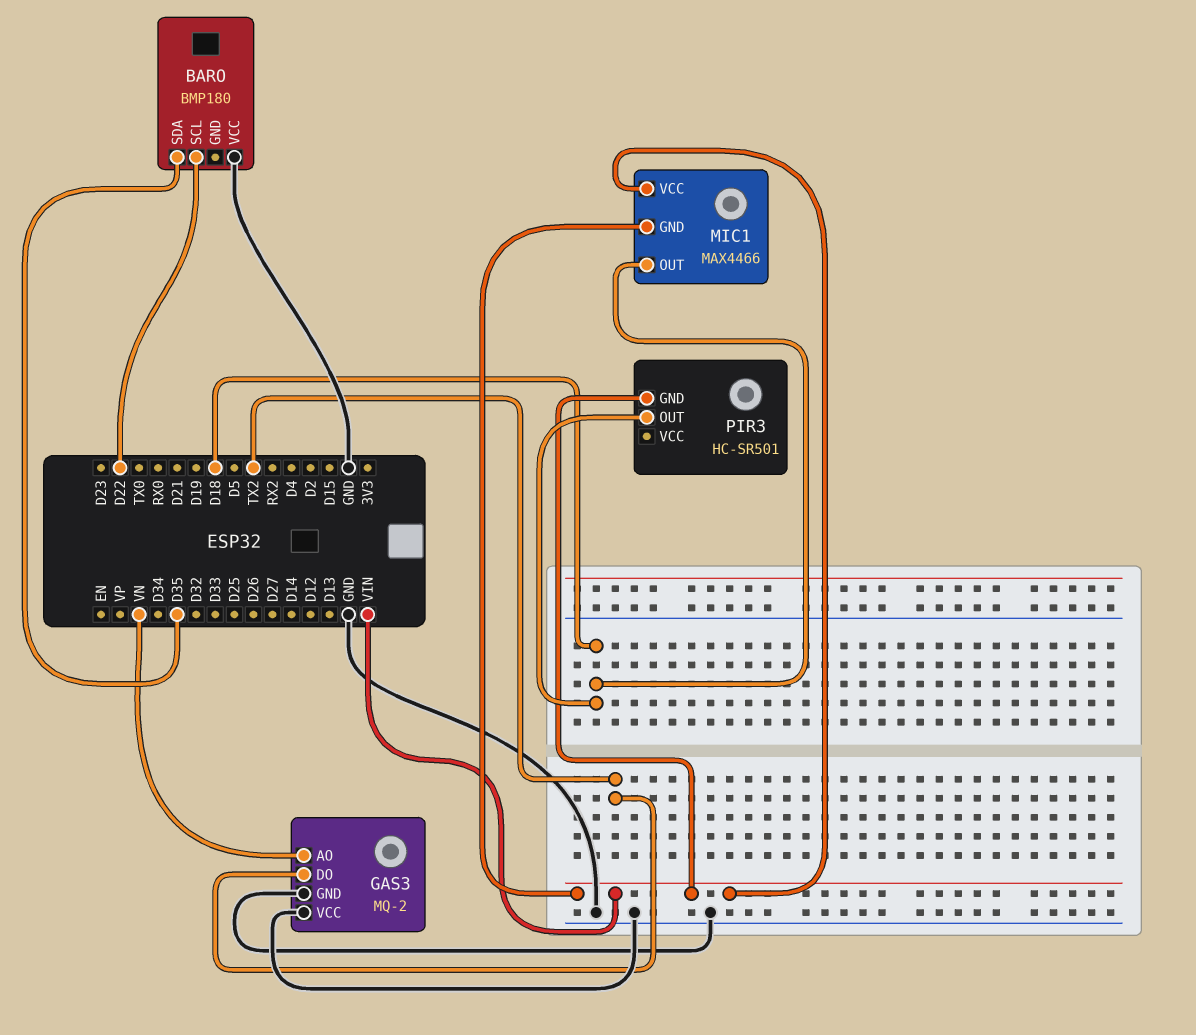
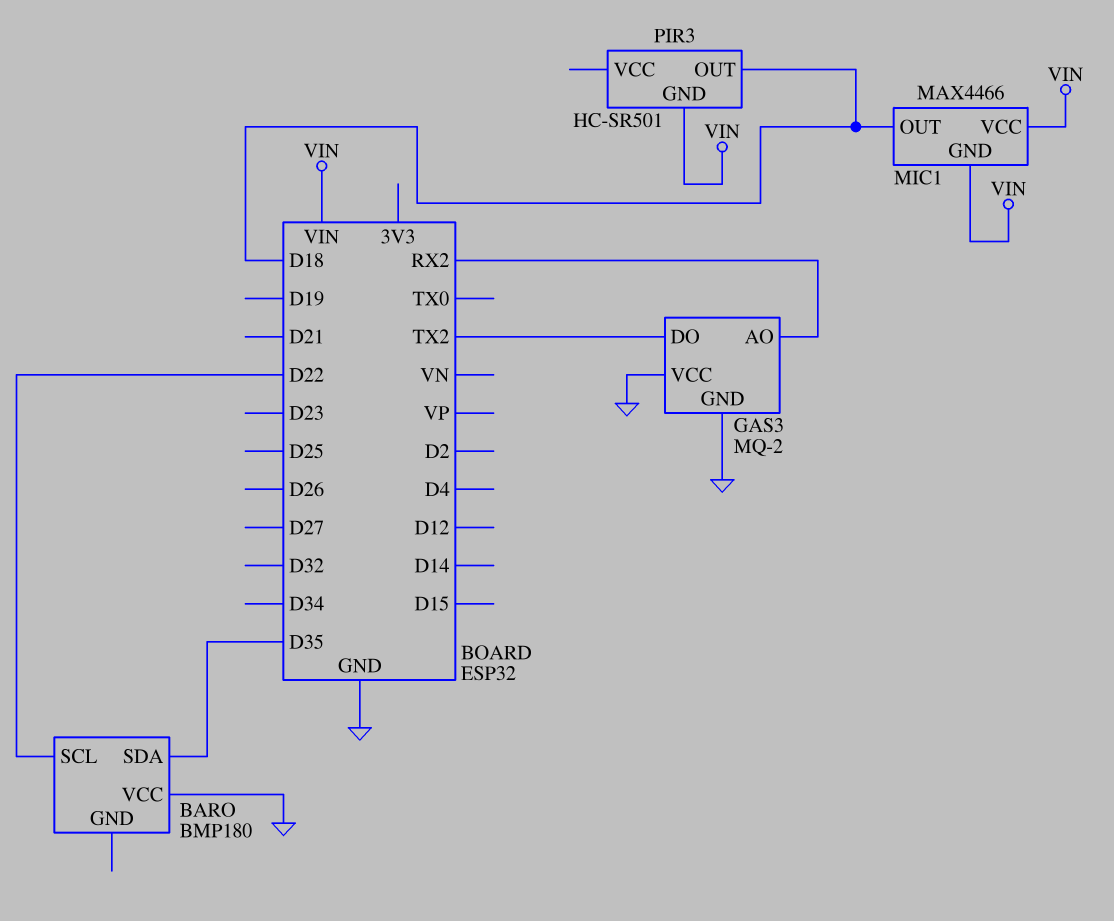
GAS3 pin AO: VN -> RX2

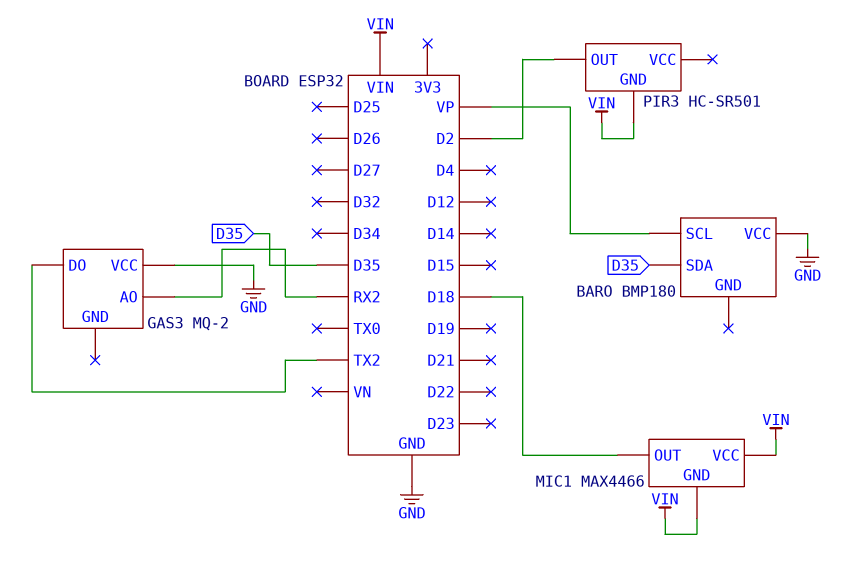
BARO pin SCL: D22 -> VP
GAS3 pin GND: GND -> none
PIR3 pin OUT: D18 -> D2

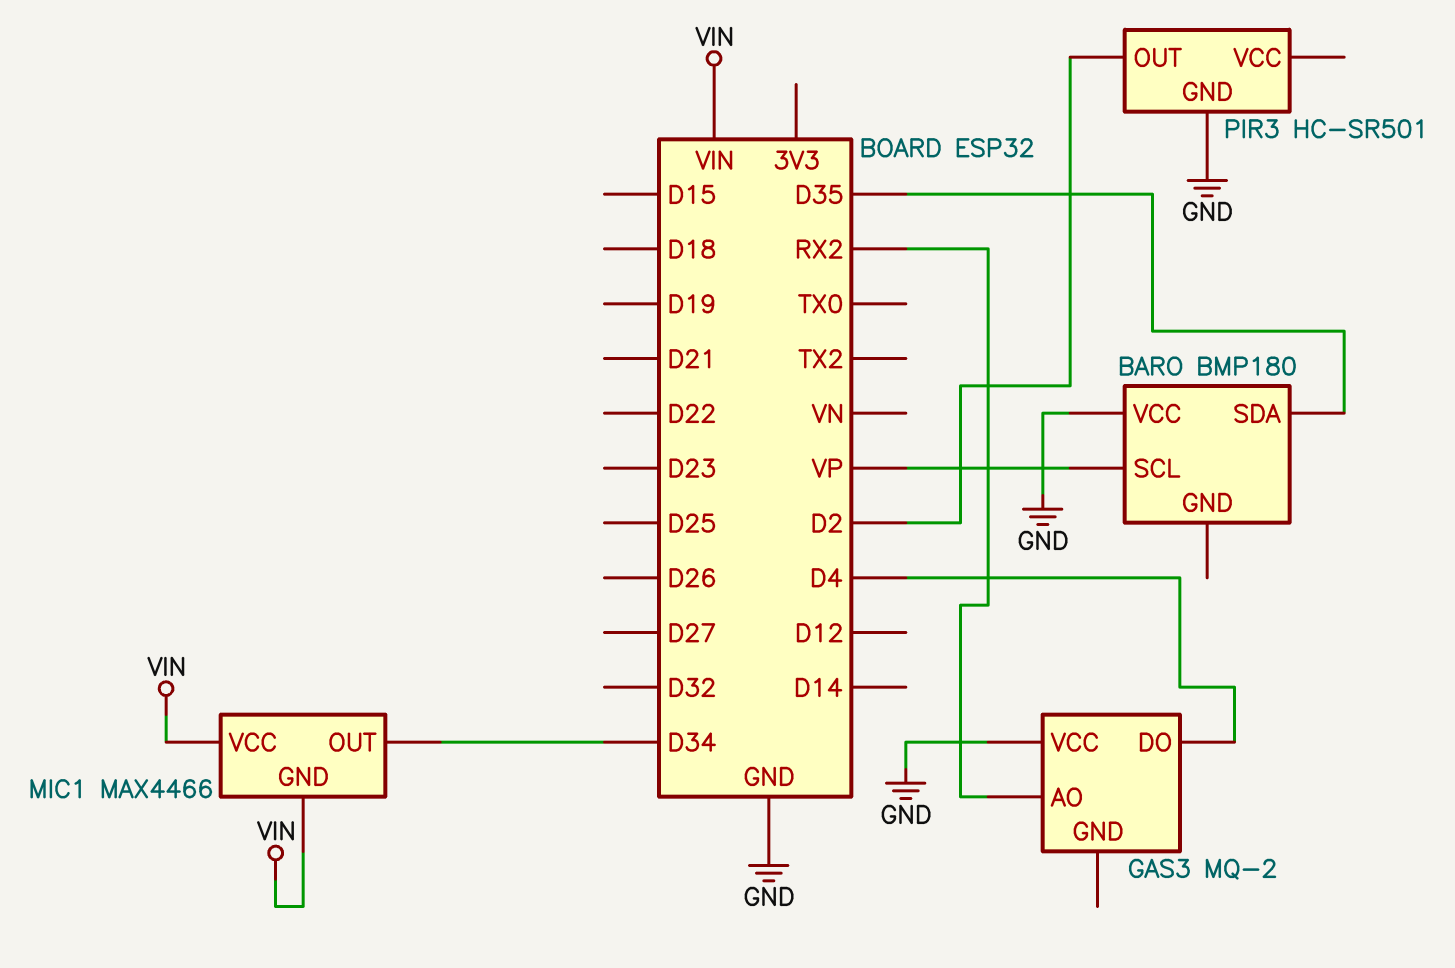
GAS3 pin DO: TX2 -> D4
MIC1 pin OUT: D18 -> D34
PIR3 pin GND: VIN -> GND

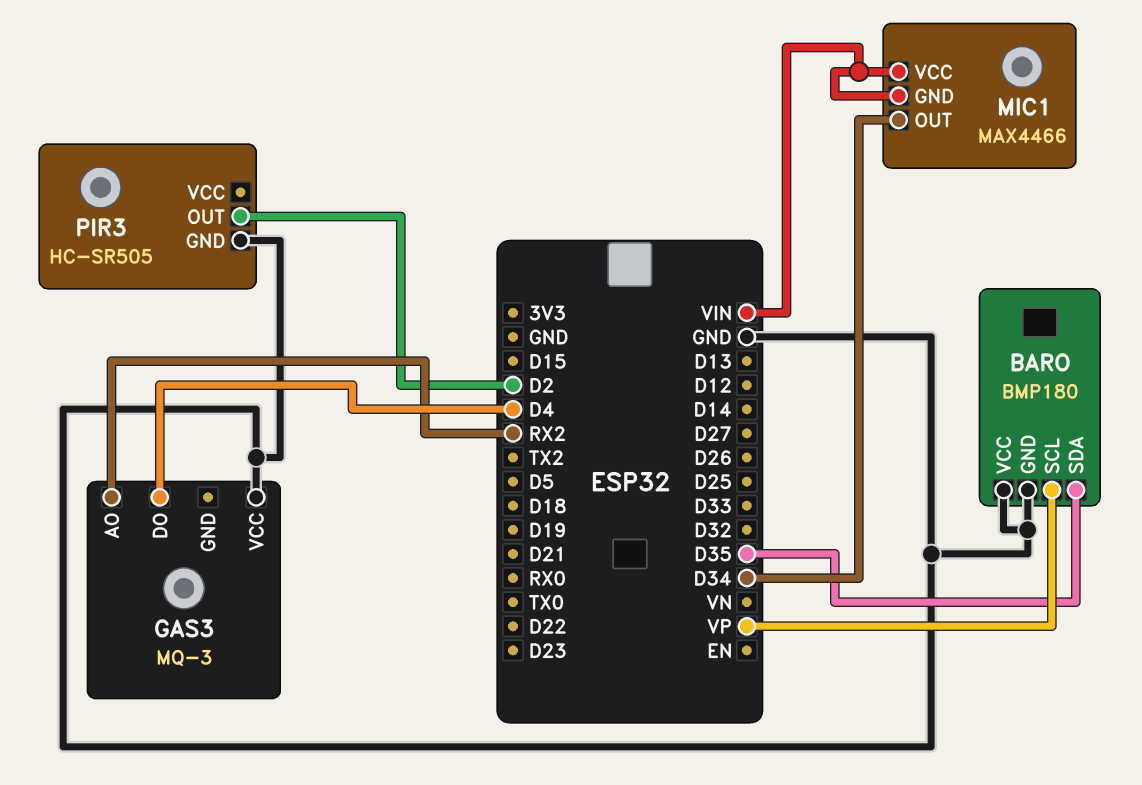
BARO pin GND: none -> GND
GAS3: MQ-2 -> MQ-3
PIR3: HC-SR501 -> HC-SR505

